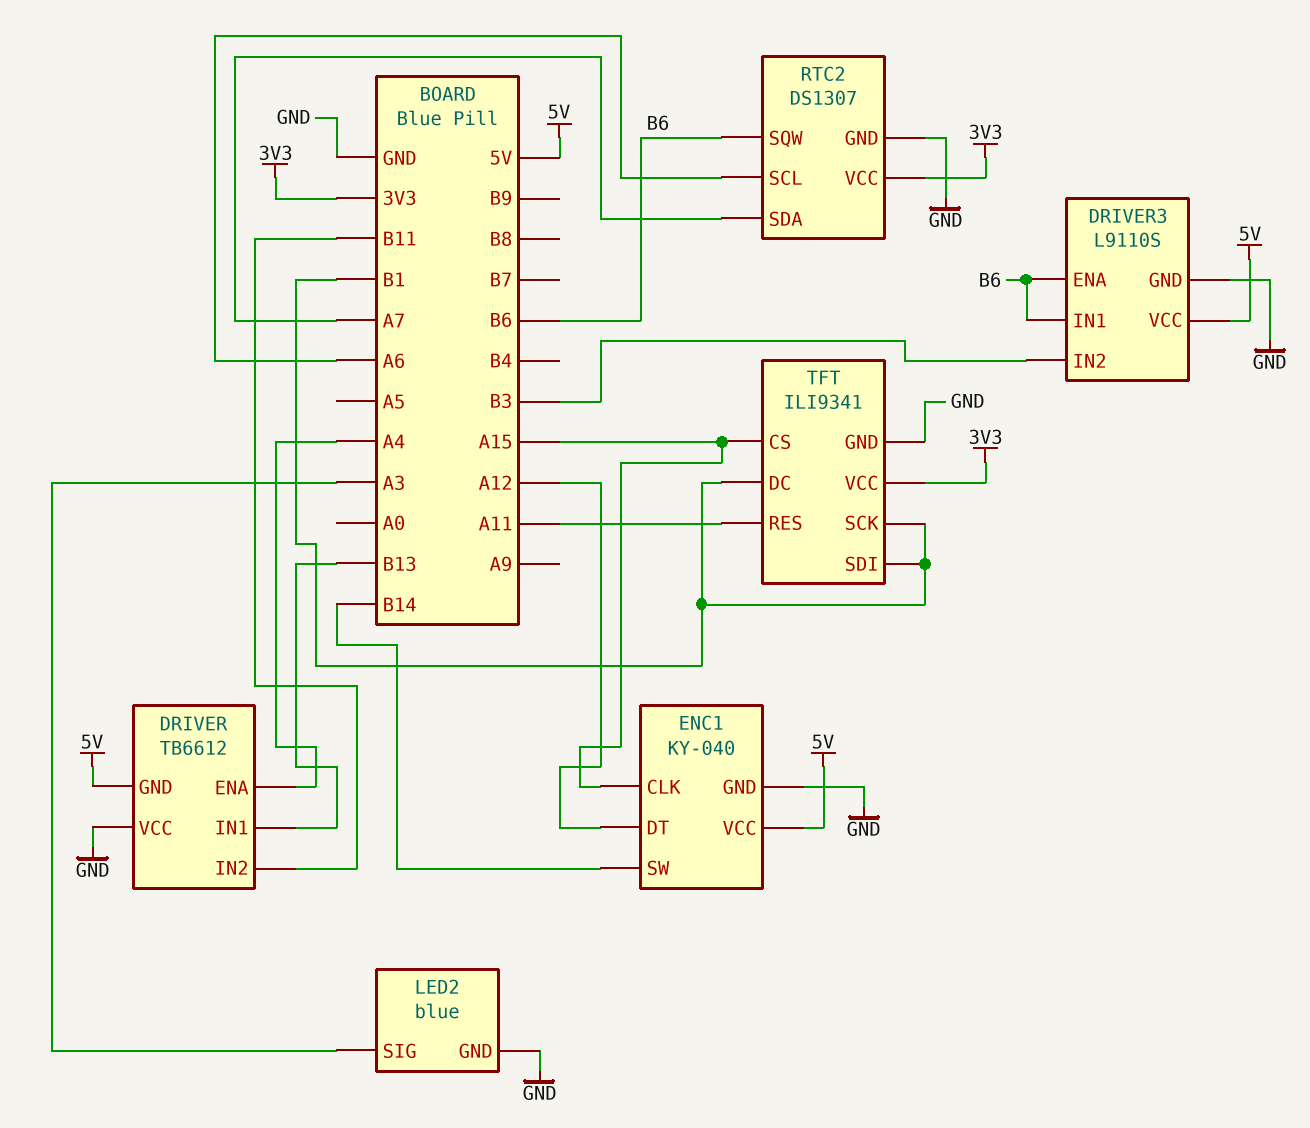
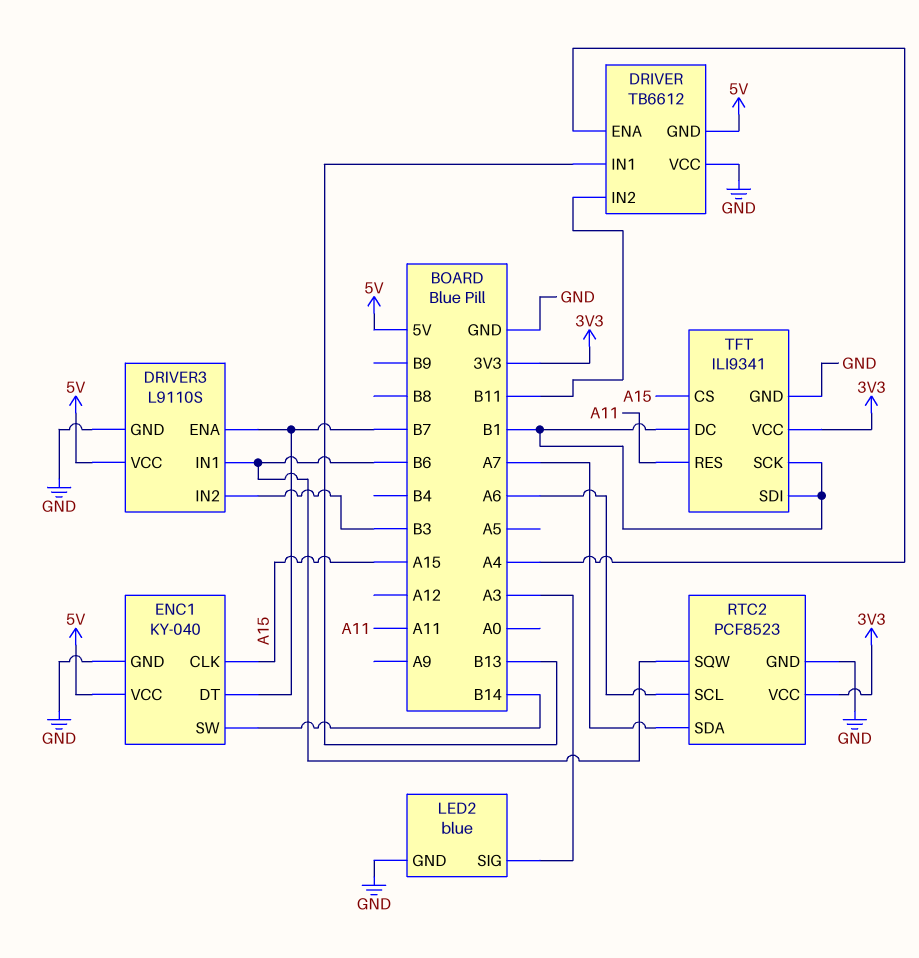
DRIVER3 pin ENA: B6 -> B7
ENC1 pin DT: A12 -> B7
RTC2: DS1307 -> PCF8523

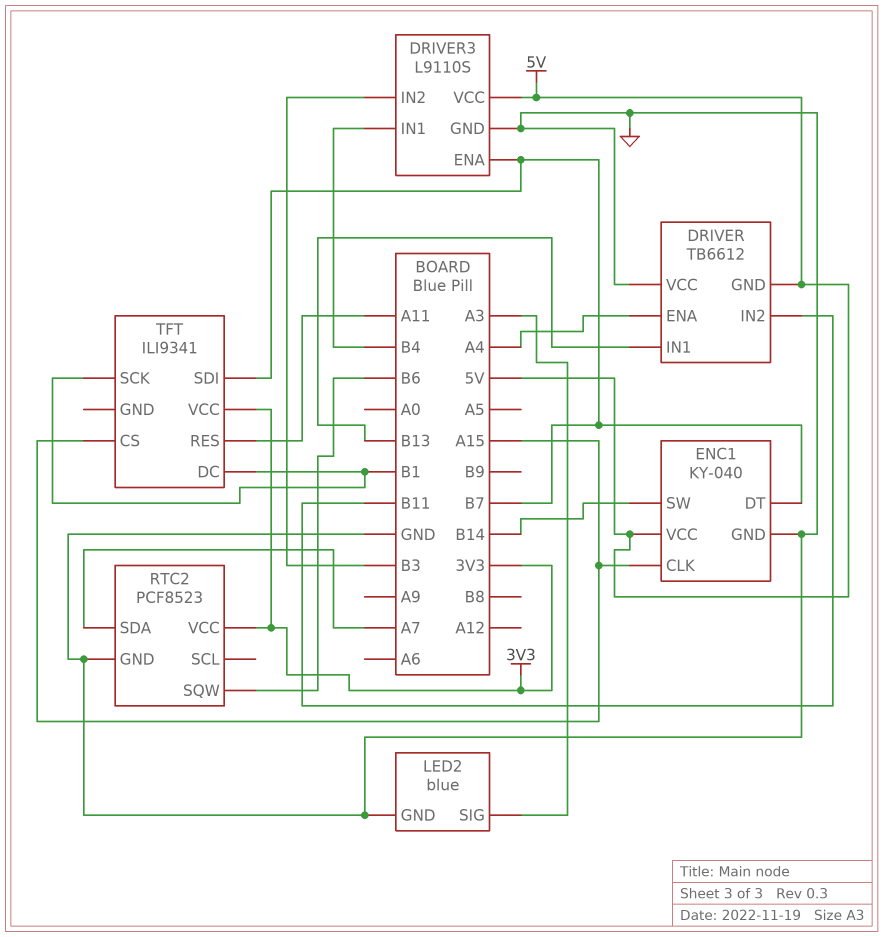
DRIVER3 pin IN1: B6 -> B4
RTC2 pin SCL: A6 -> none
TFT pin GND: GND -> none
TFT pin SDI: B1 -> B7

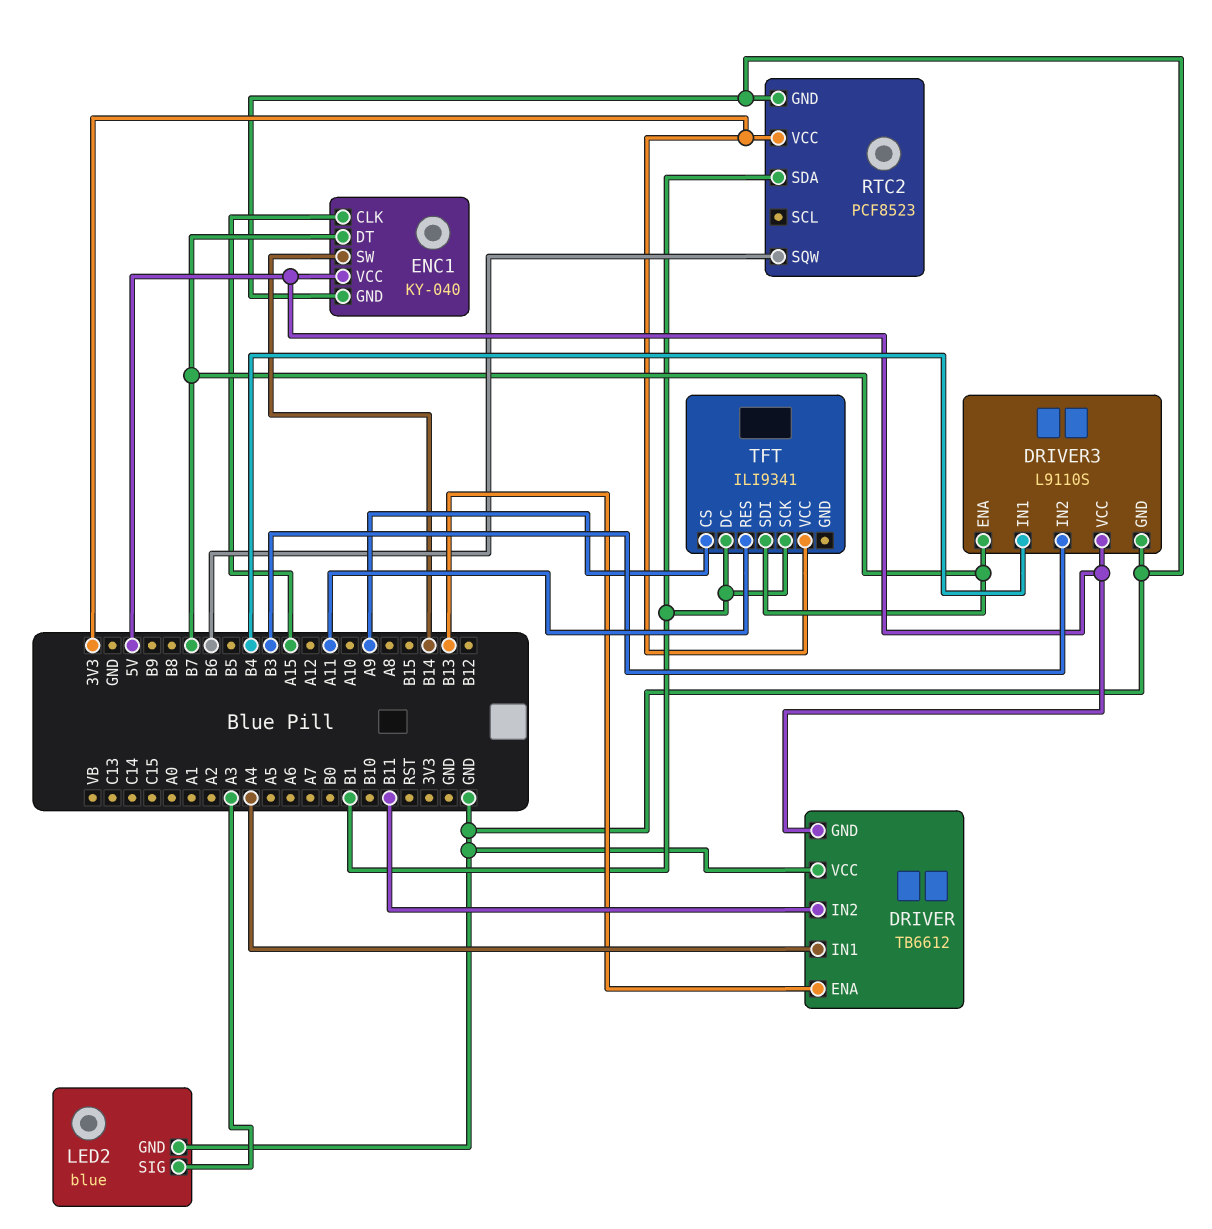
DRIVER pin ENA: A4 -> B13
DRIVER pin IN1: B13 -> A4
RTC2 pin SDA: A7 -> B1
TFT pin CS: A15 -> A9

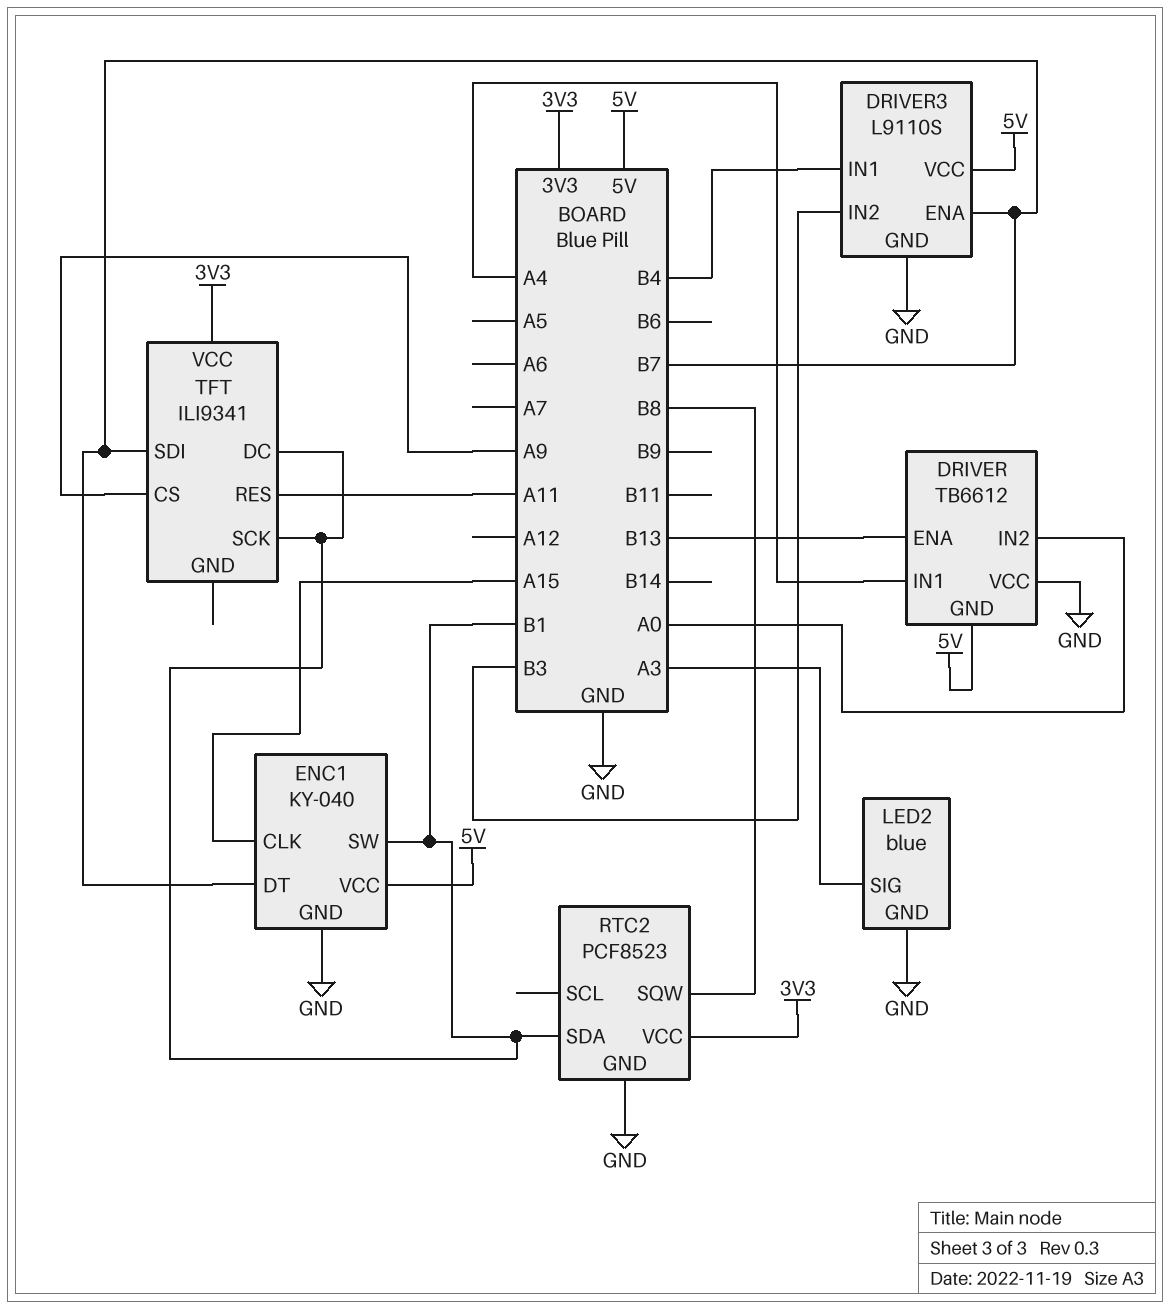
DRIVER pin IN2: B11 -> A0
ENC1 pin SW: B14 -> B1
RTC2 pin SQW: B6 -> B8

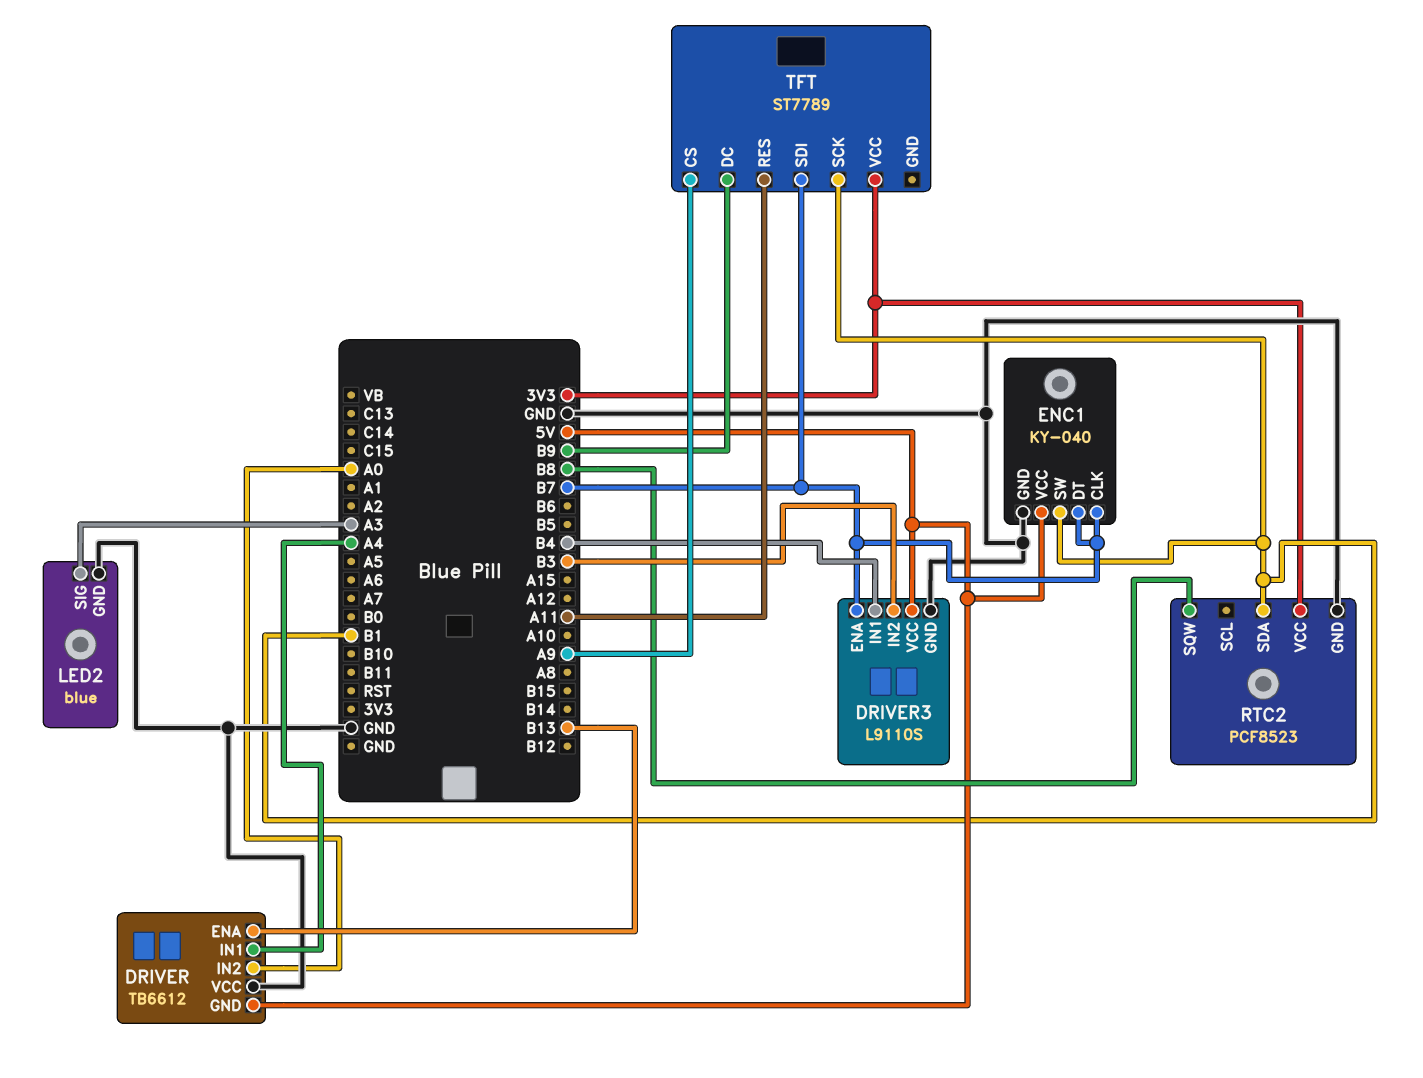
ENC1 pin CLK: A15 -> B7
TFT: ILI9341 -> ST7789
TFT pin DC: B1 -> B9

